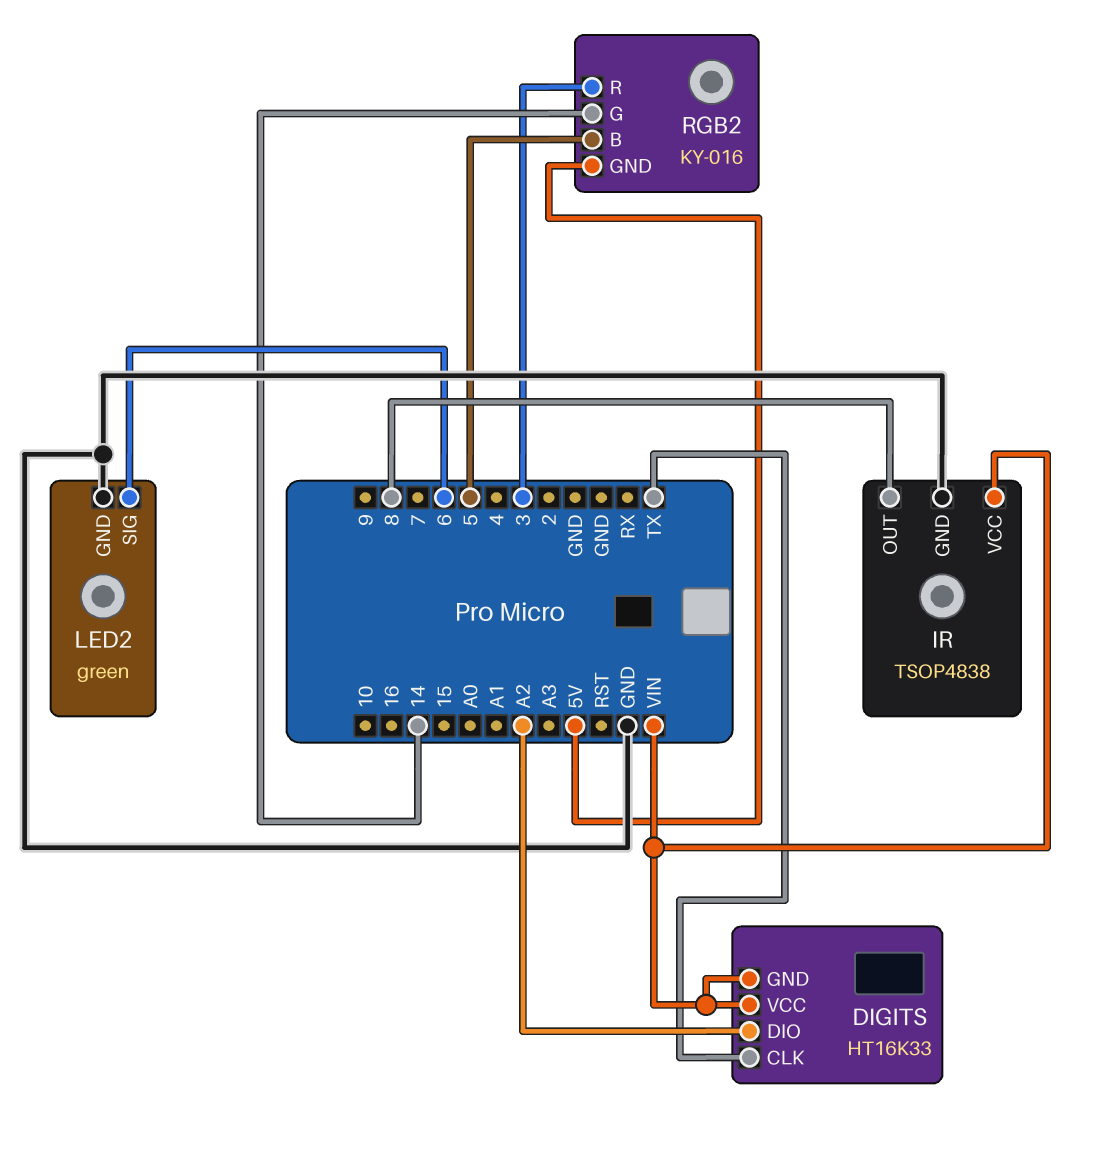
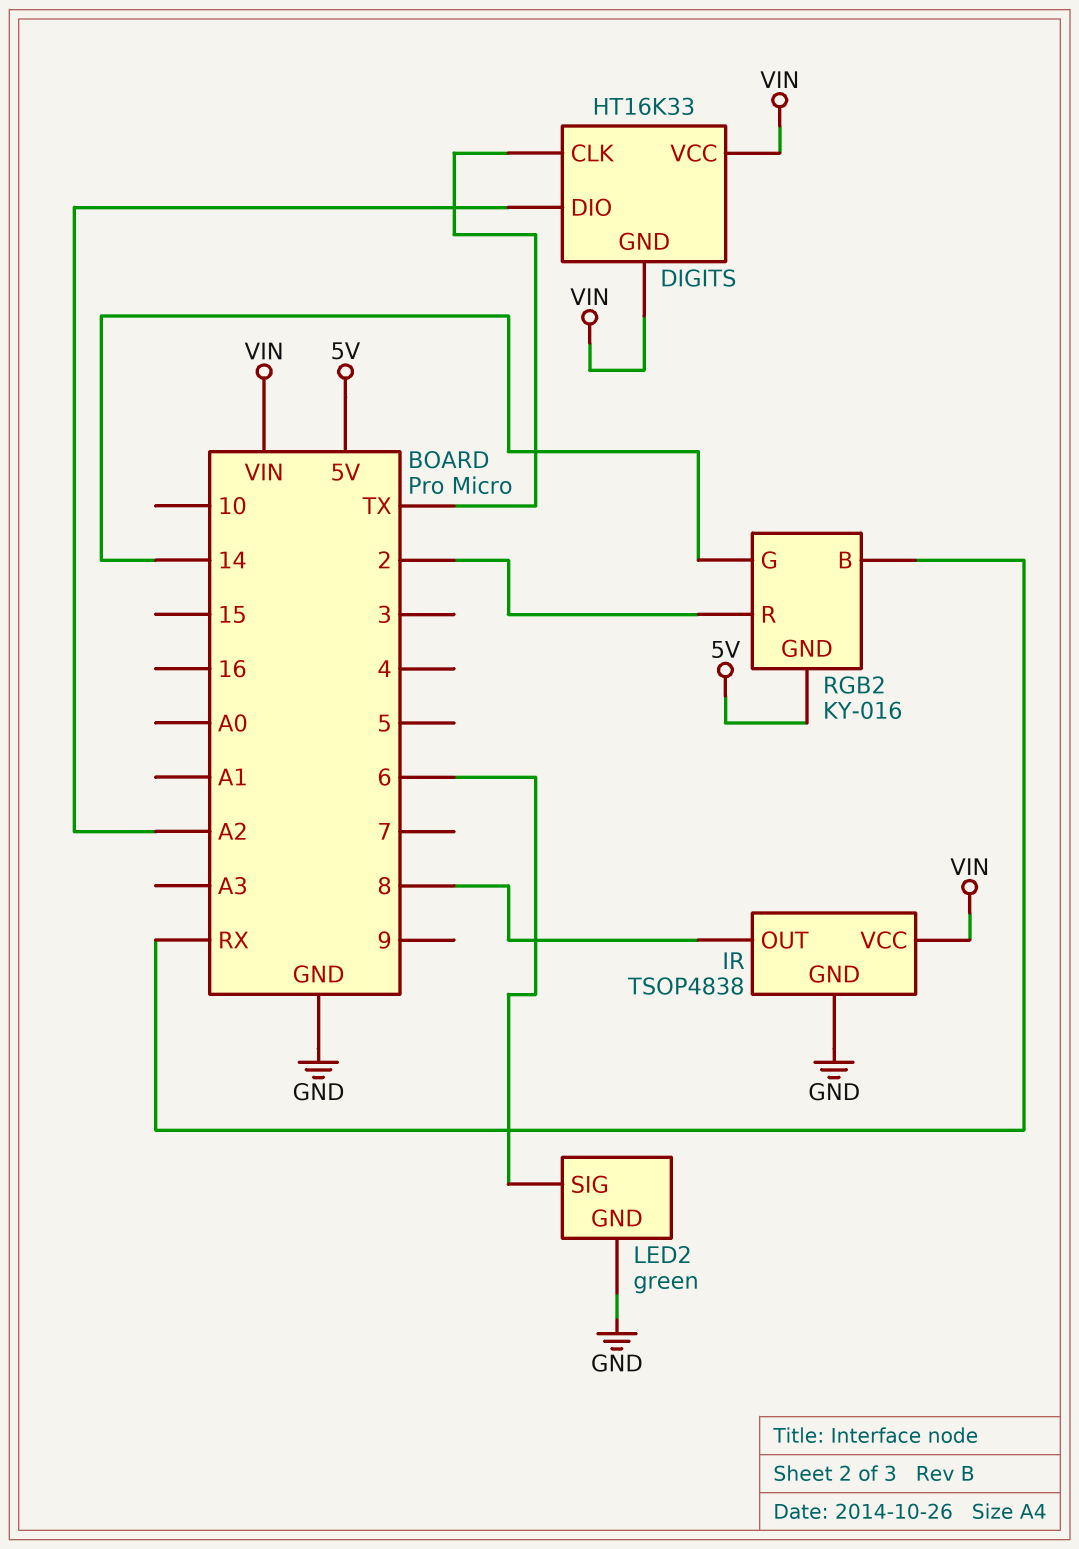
RGB2 pin B: 5 -> RX
RGB2 pin R: 3 -> 2

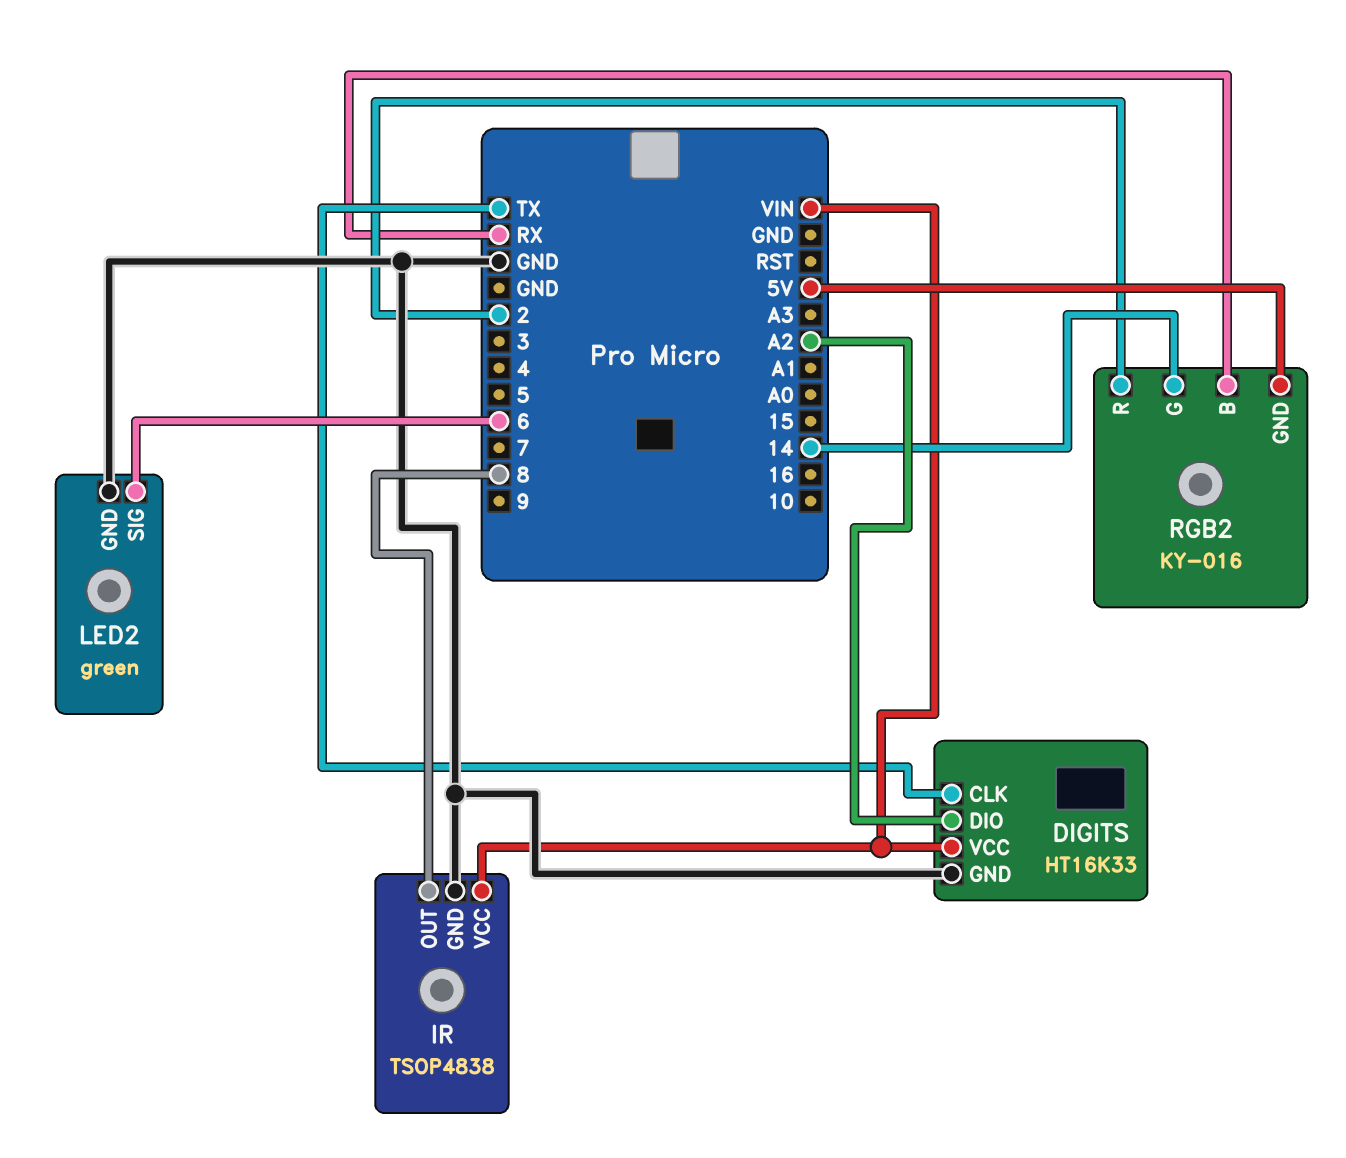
DIGITS pin GND: VIN -> GND

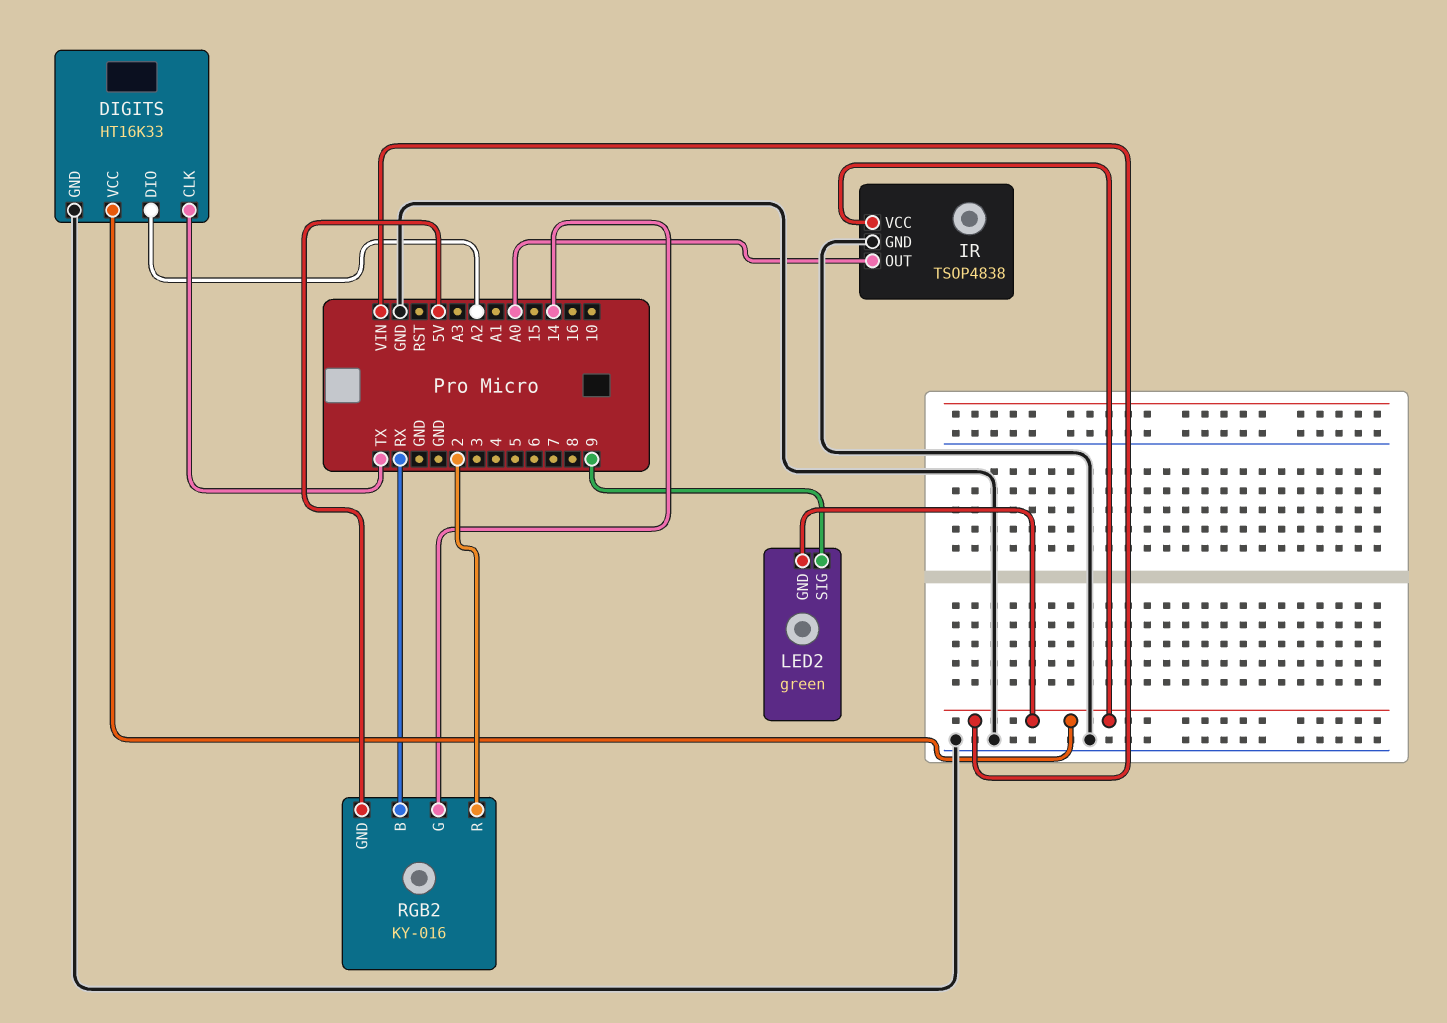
IR pin OUT: 8 -> A0
LED2 pin GND: GND -> VIN
LED2 pin SIG: 6 -> 9

